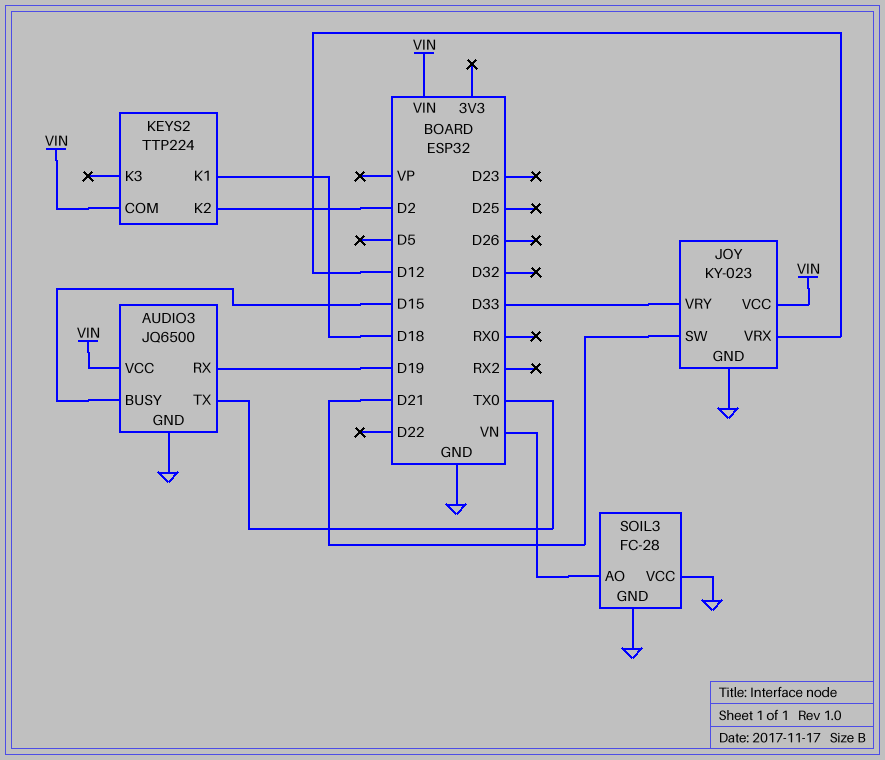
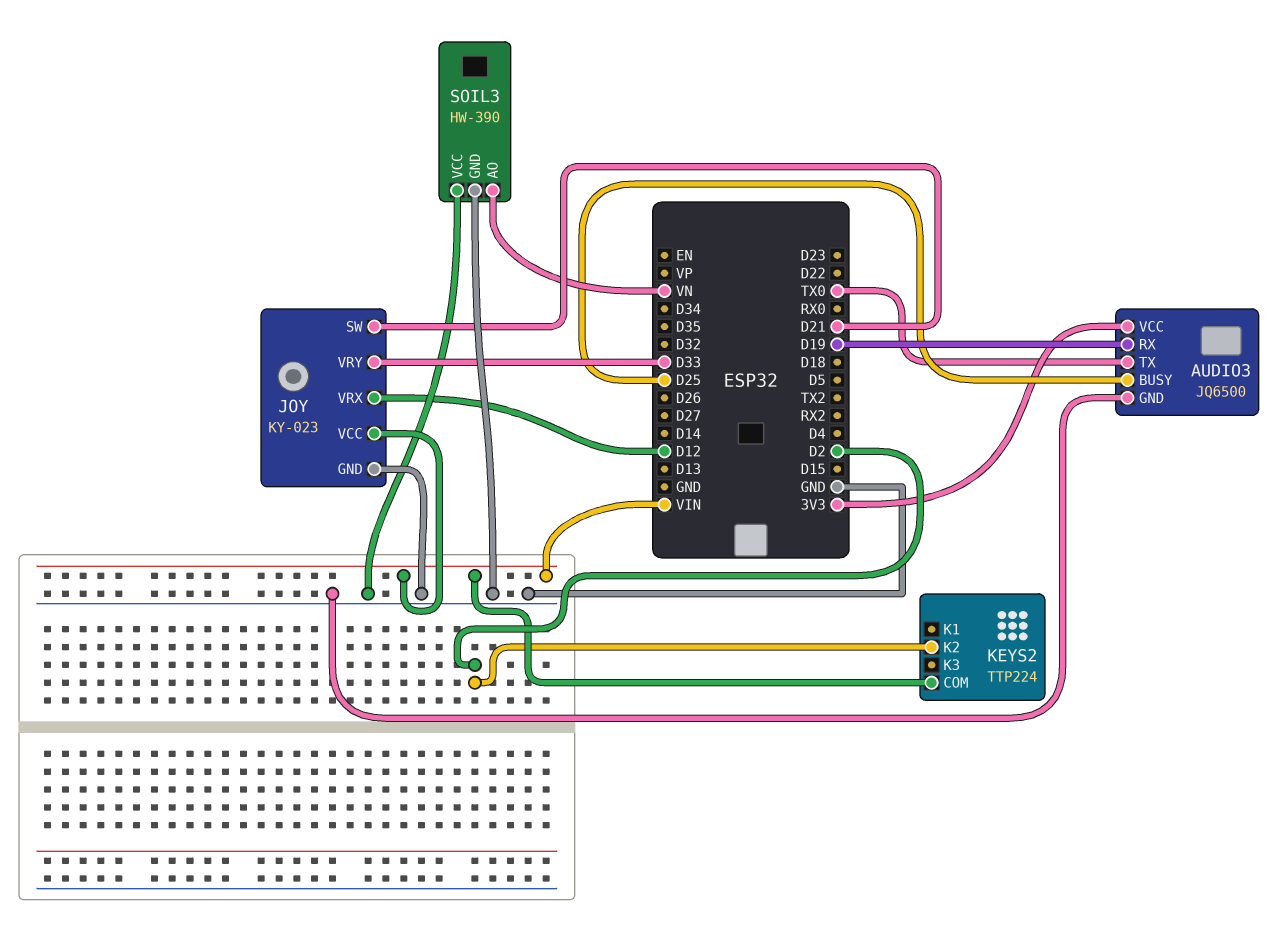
AUDIO3 pin BUSY: D15 -> D25
AUDIO3 pin VCC: VIN -> 3V3
KEYS2 pin K1: D18 -> none
SOIL3: FC-28 -> HW-390

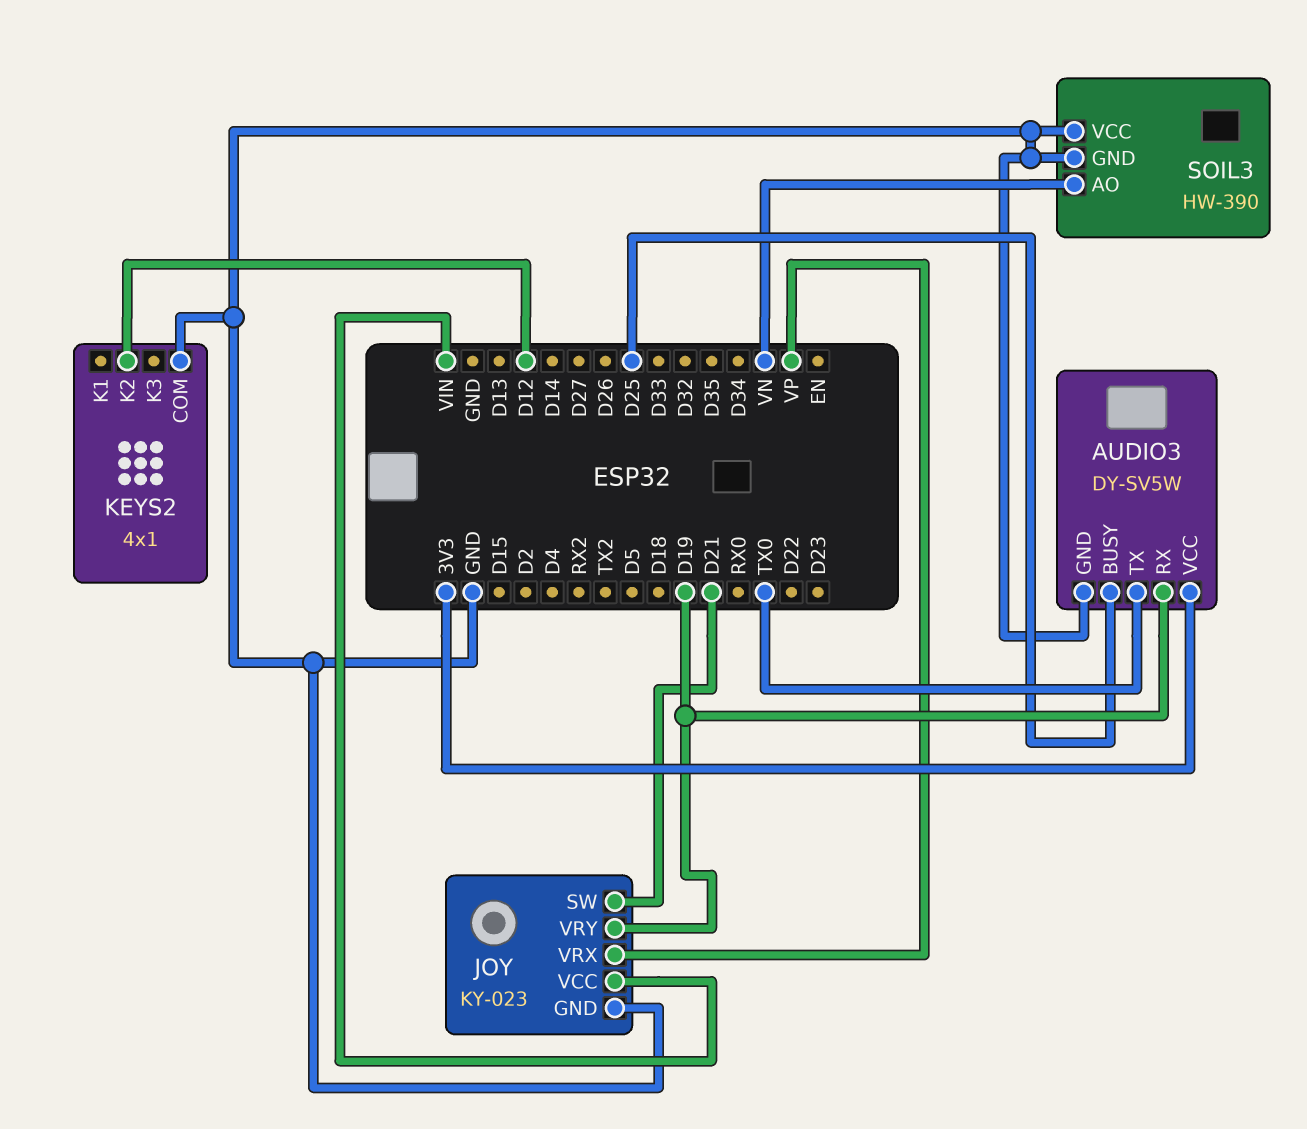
AUDIO3: JQ6500 -> DY-SV5W
JOY pin VRX: D12 -> VP
JOY pin VRY: D33 -> D19
KEYS2: TTP224 -> 4x1
KEYS2 pin COM: VIN -> GND
KEYS2 pin K2: D2 -> D12

